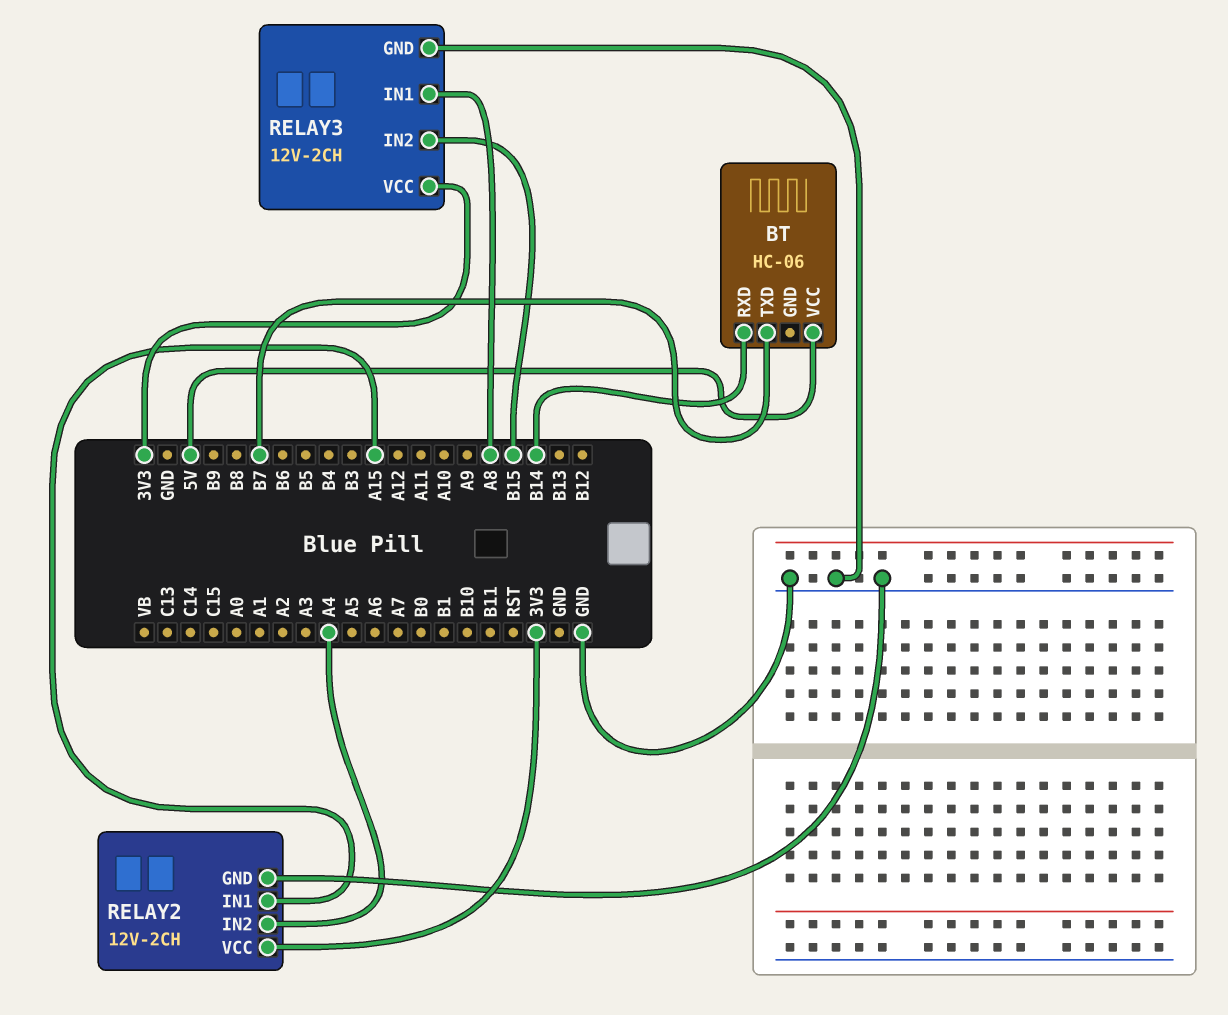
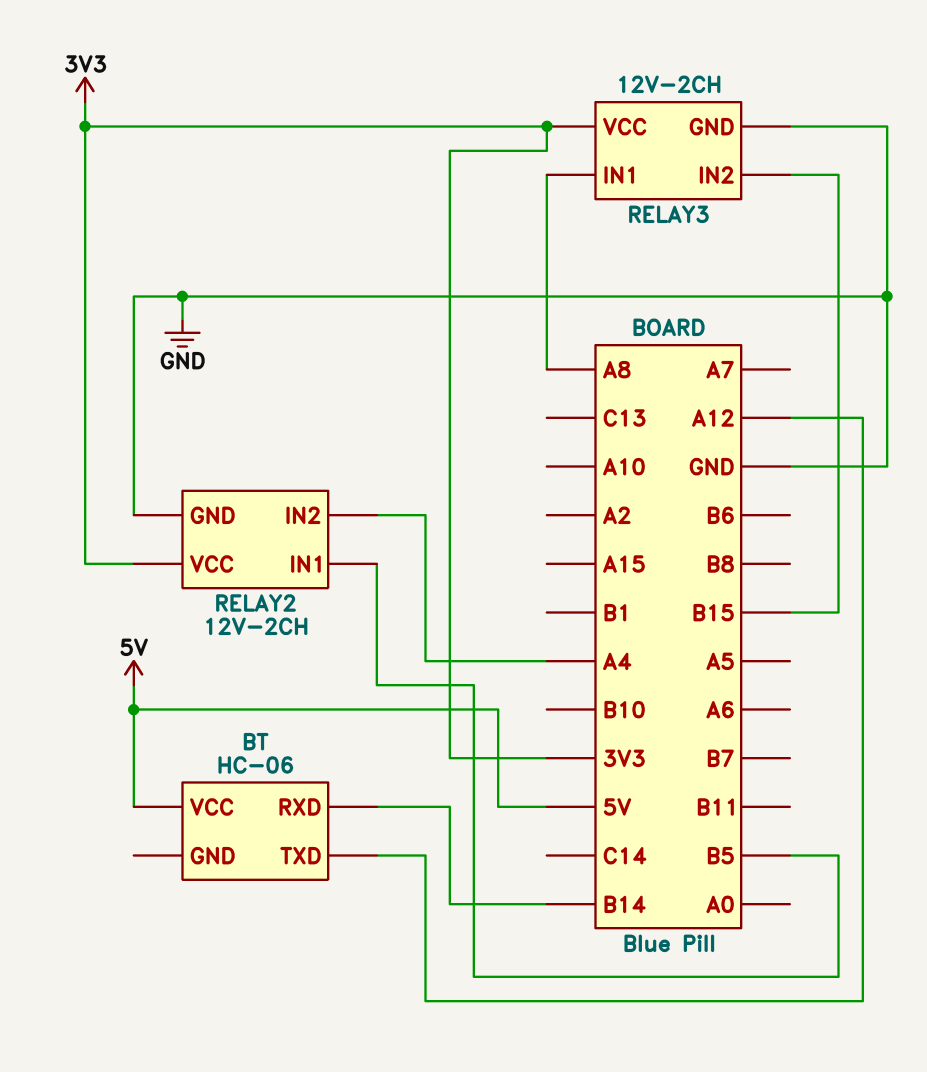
BT pin TXD: B7 -> A12
RELAY2 pin IN1: A15 -> B5

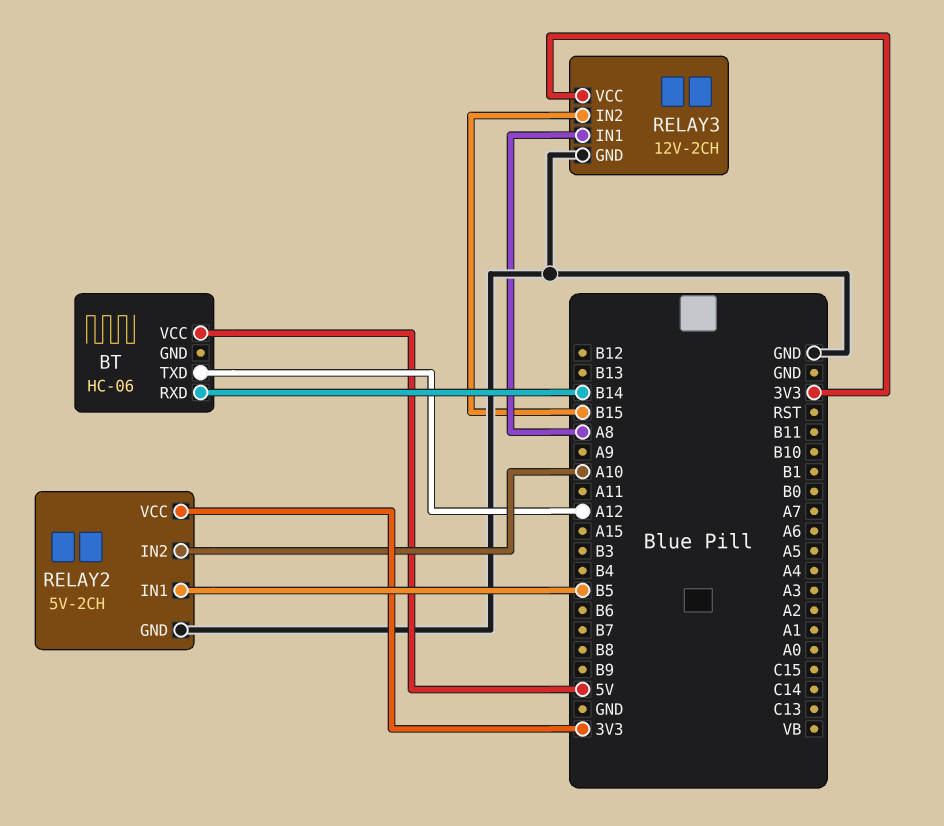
RELAY2: 12V-2CH -> 5V-2CH
RELAY2 pin IN2: A4 -> A10

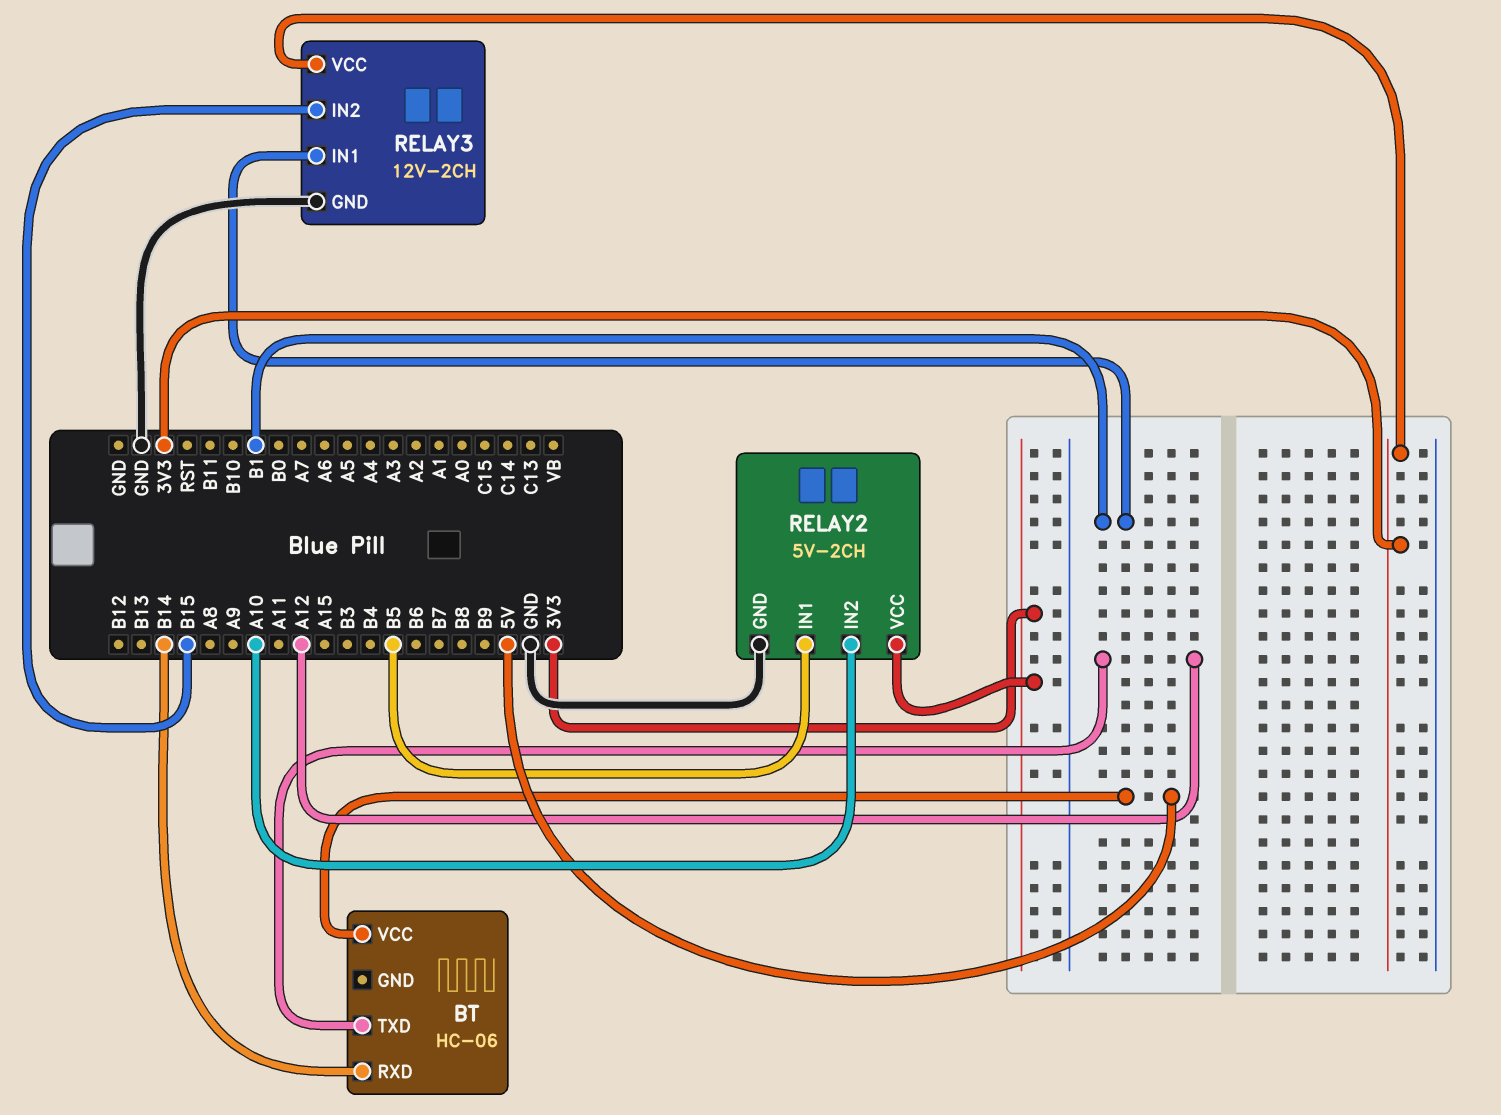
RELAY3 pin IN1: A8 -> B1

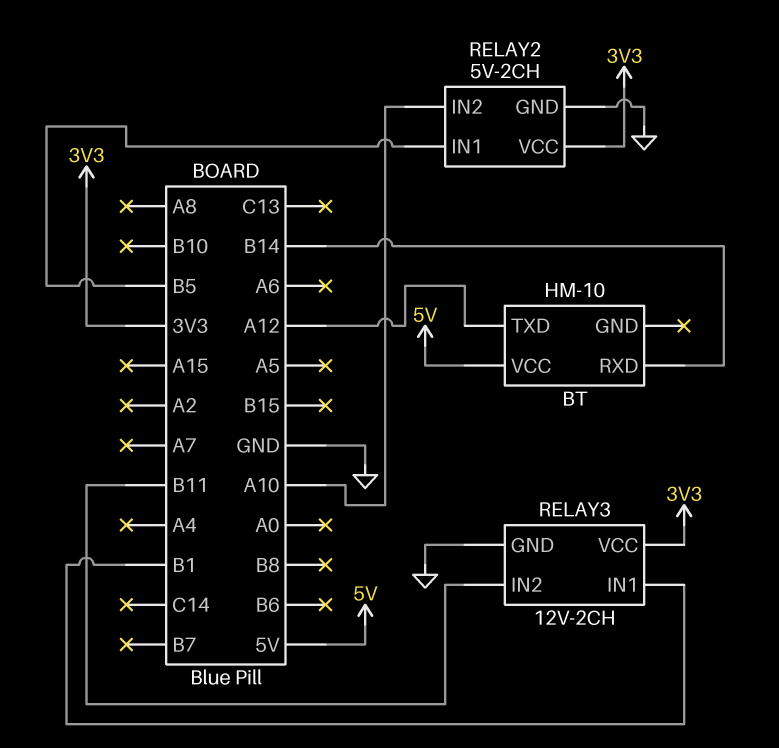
BT: HC-06 -> HM-10
RELAY3 pin IN2: B15 -> B11

